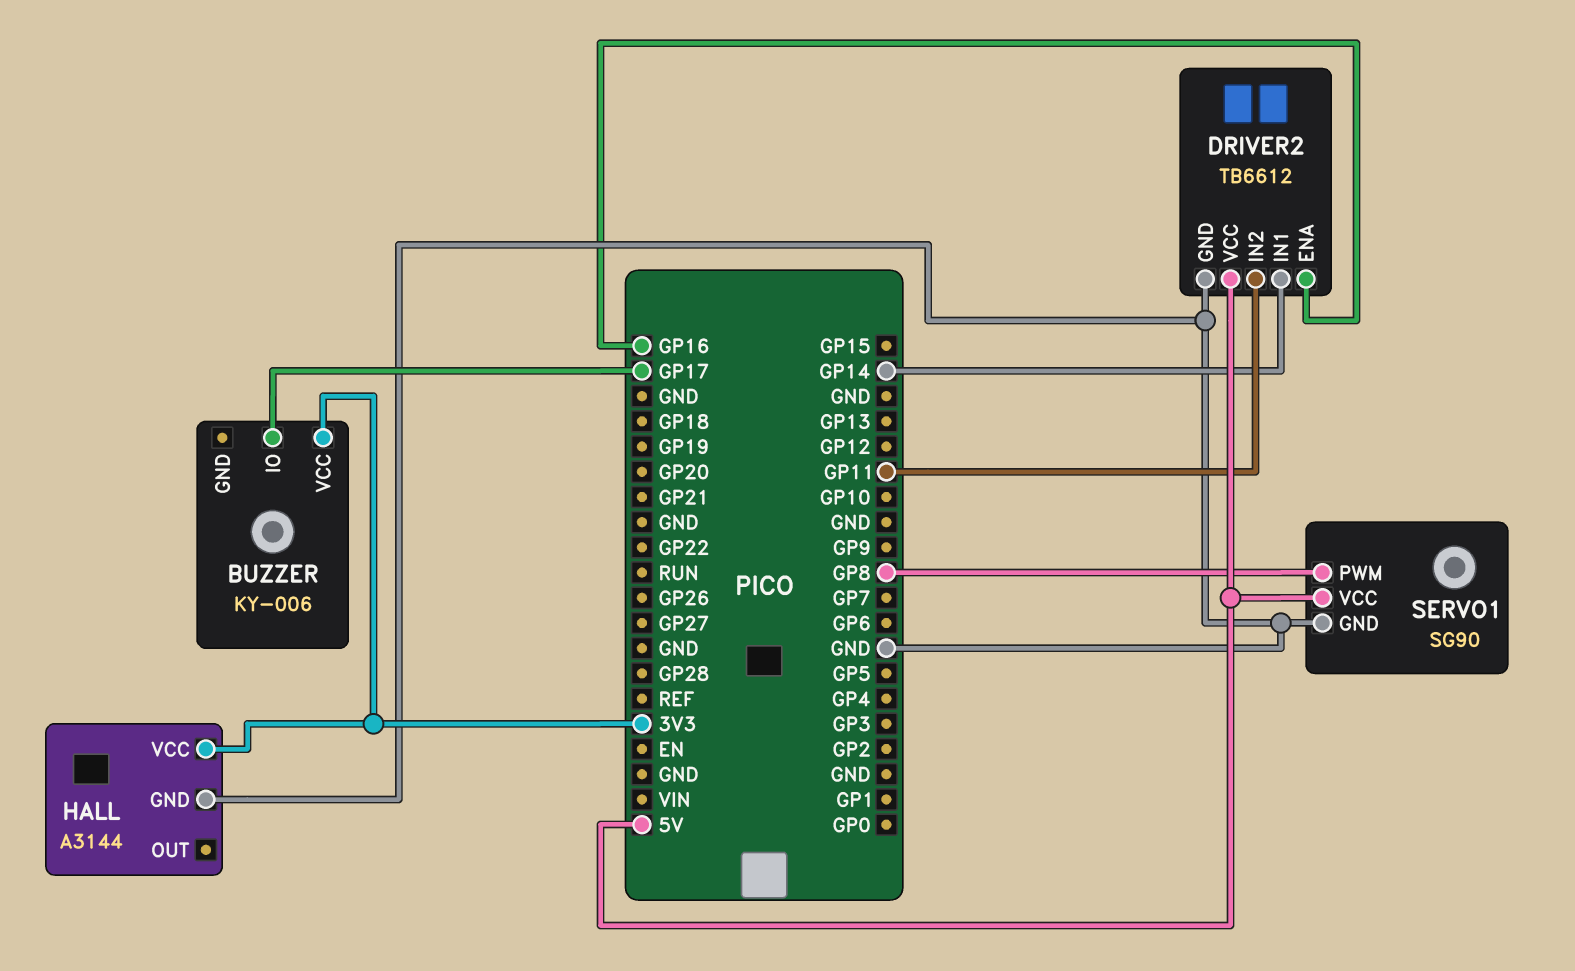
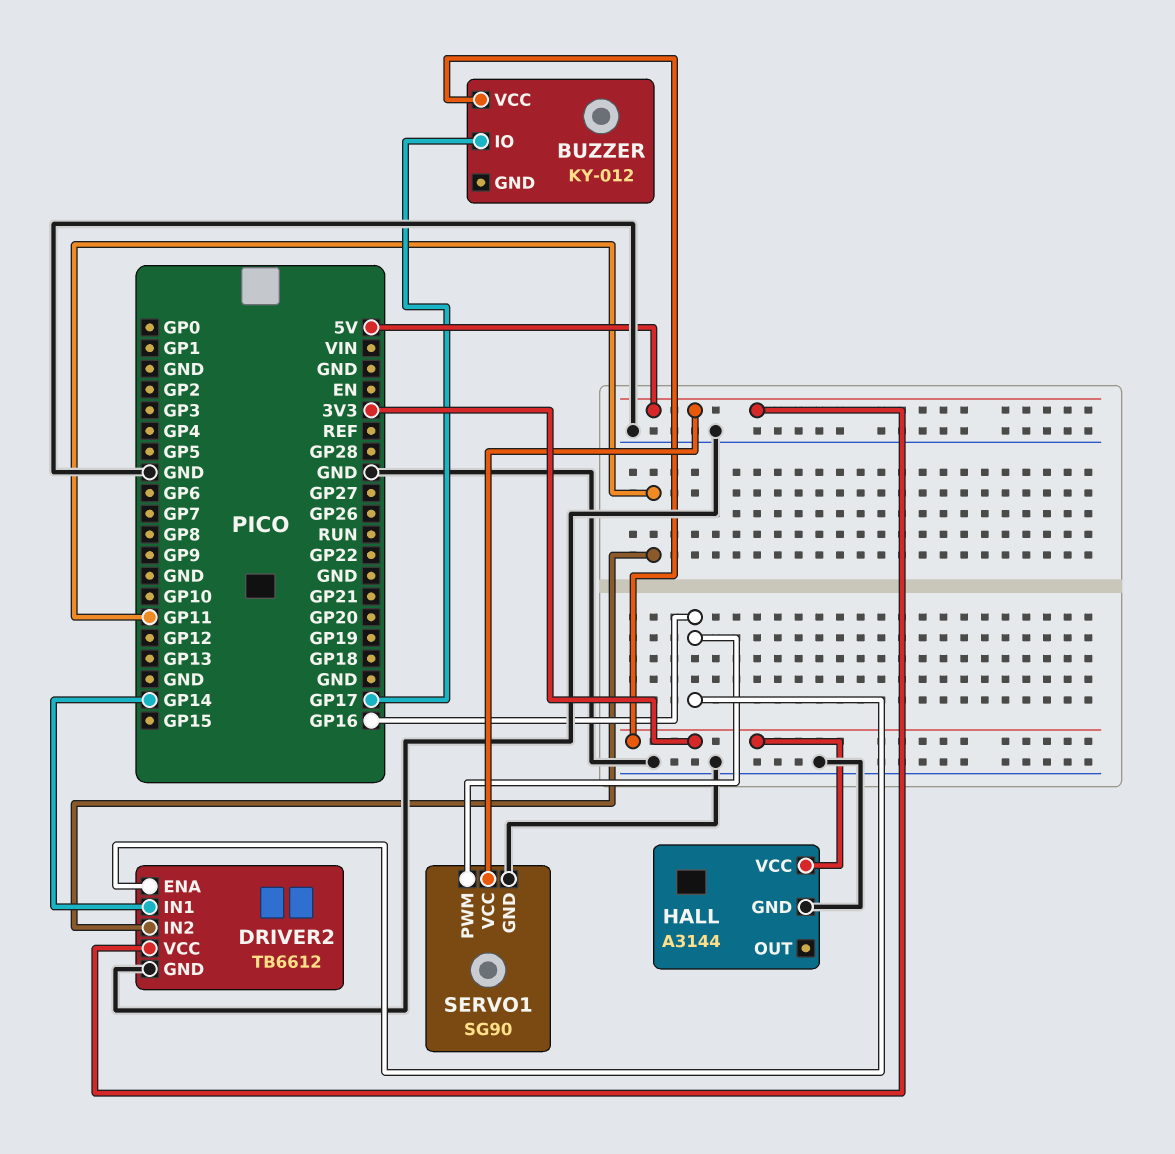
BUZZER: KY-006 -> KY-012
SERVO1 pin PWM: GP8 -> GP16

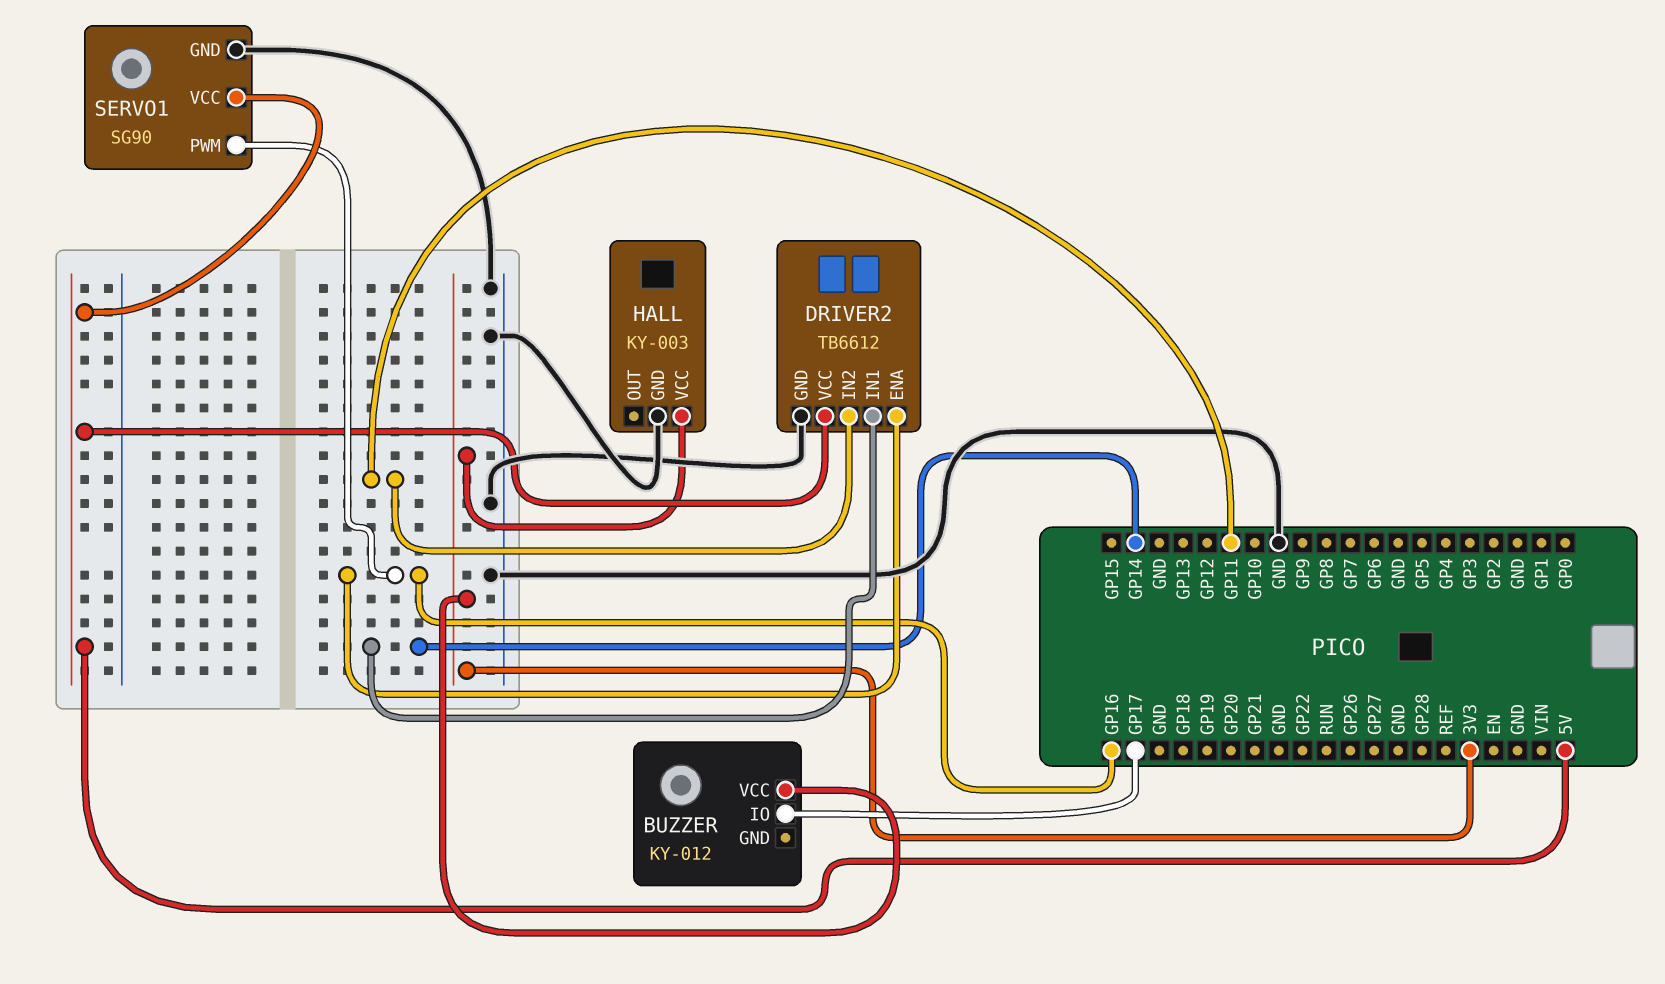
HALL: A3144 -> KY-003

